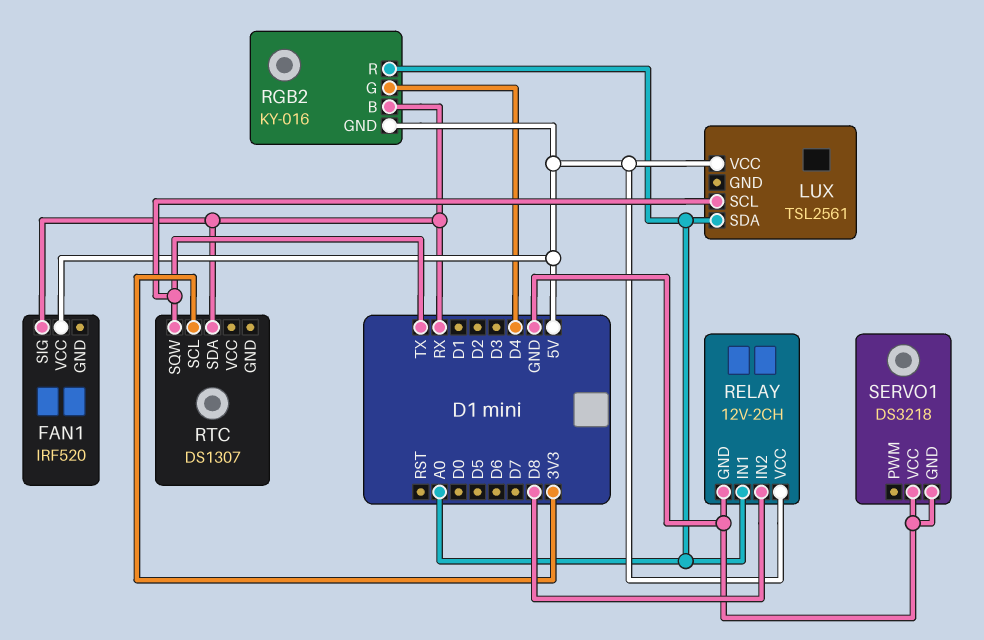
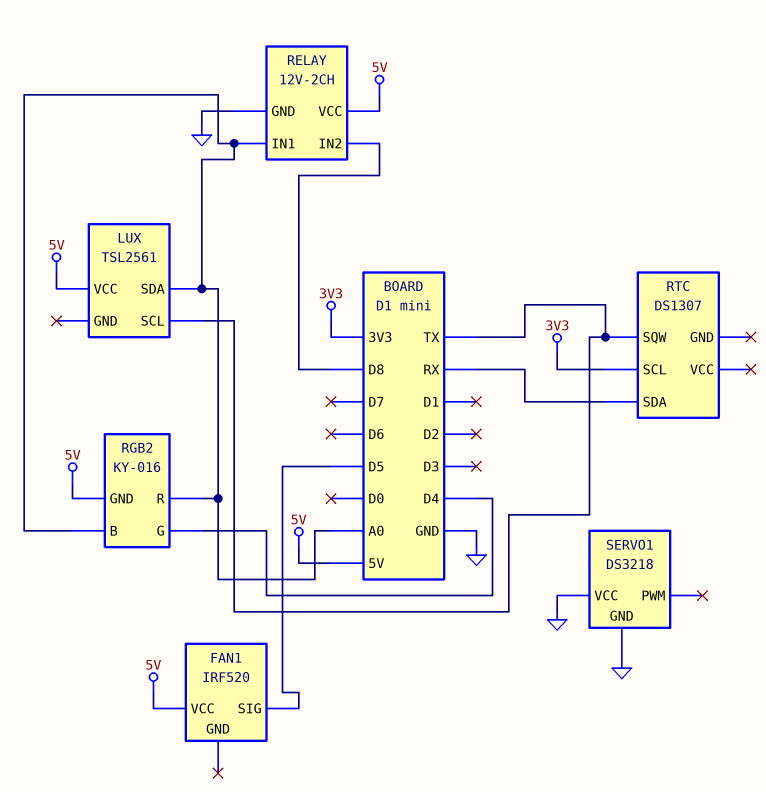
FAN1 pin SIG: RX -> D5
RGB2 pin B: RX -> A0

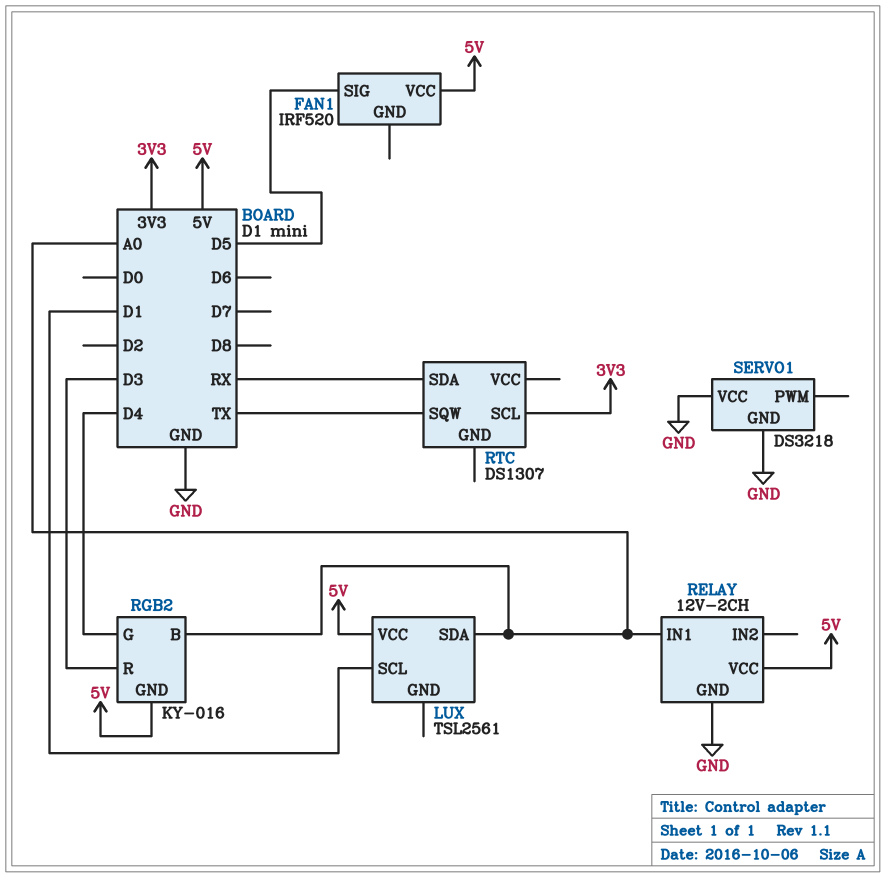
LUX pin SCL: TX -> D1
RELAY pin IN2: D8 -> none
RGB2 pin R: A0 -> D3

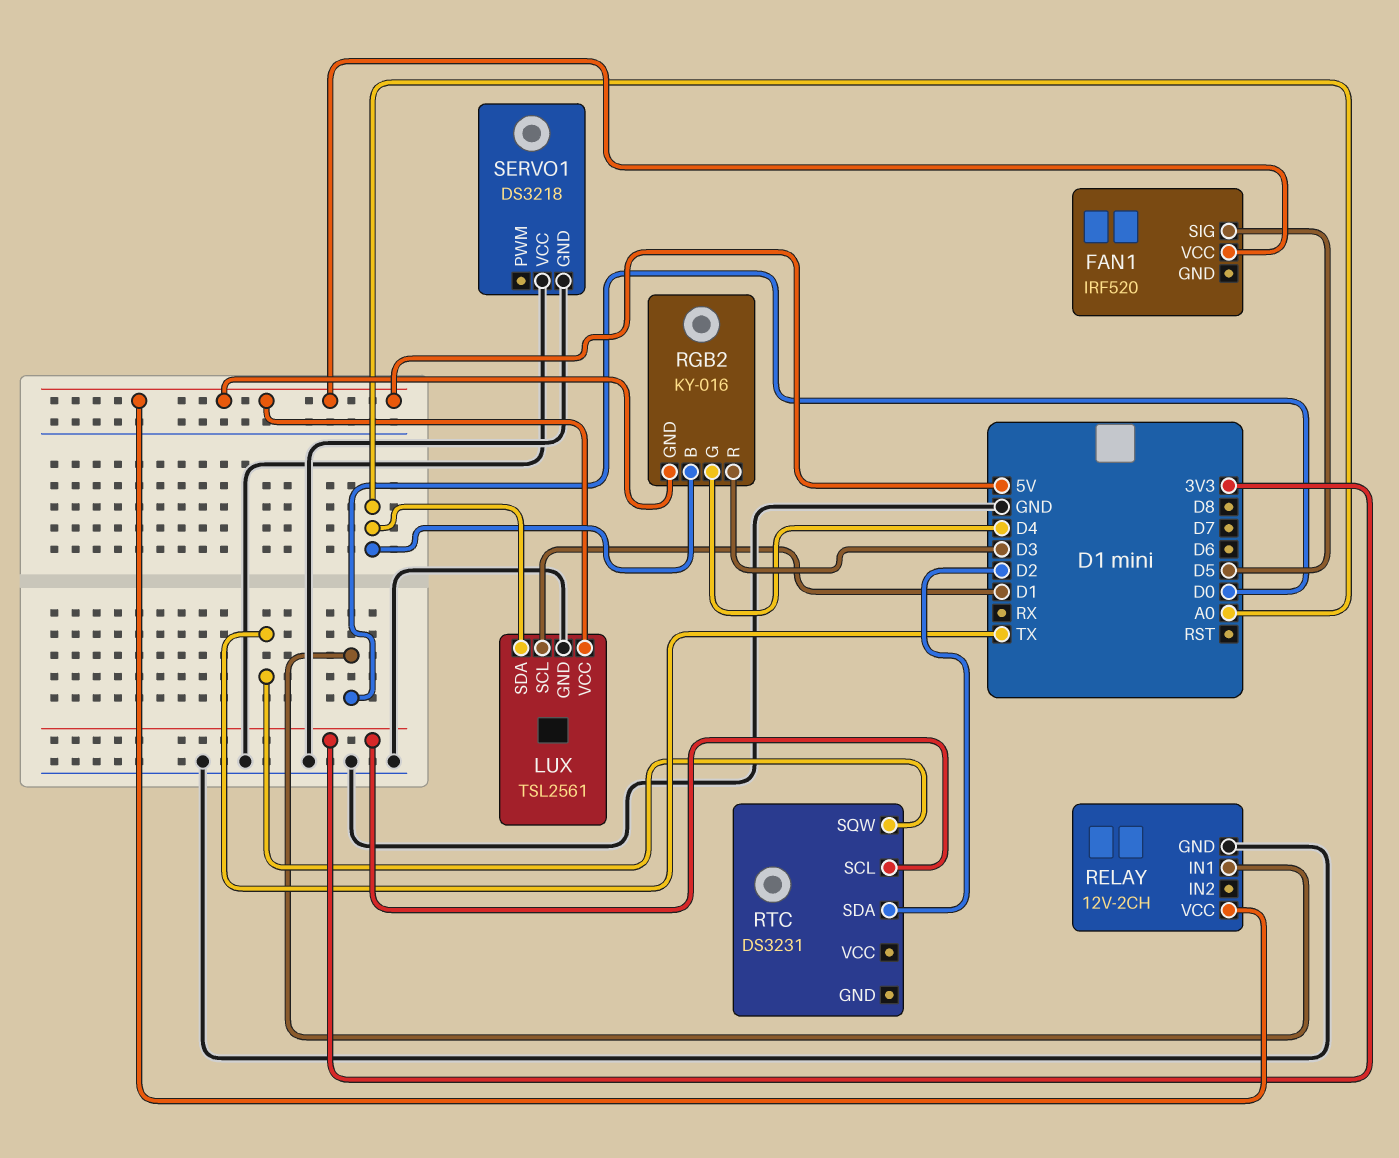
LUX pin GND: none -> GND
RELAY pin IN1: A0 -> D0
RTC: DS1307 -> DS3231
RTC pin SDA: RX -> D2

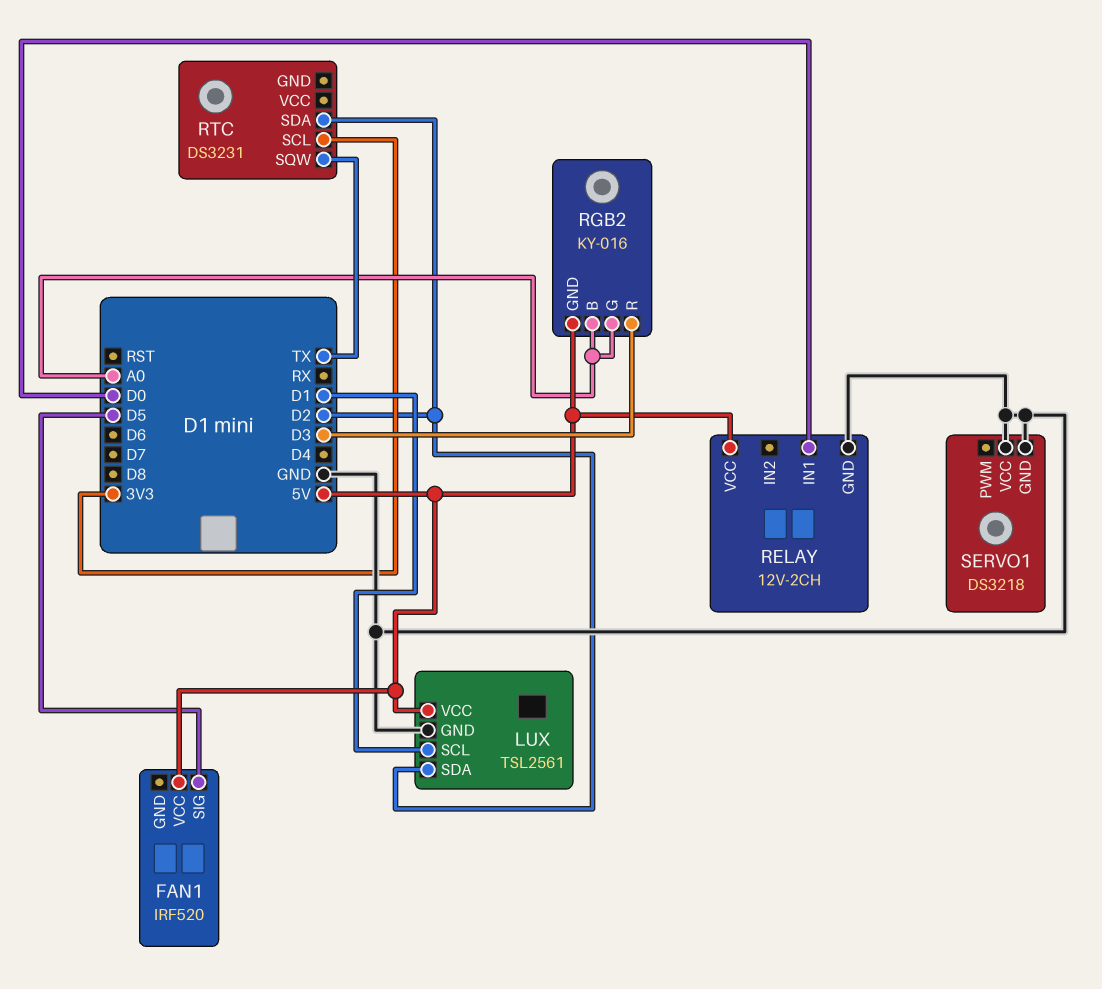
LUX pin SDA: A0 -> D2
RGB2 pin G: D4 -> A0

